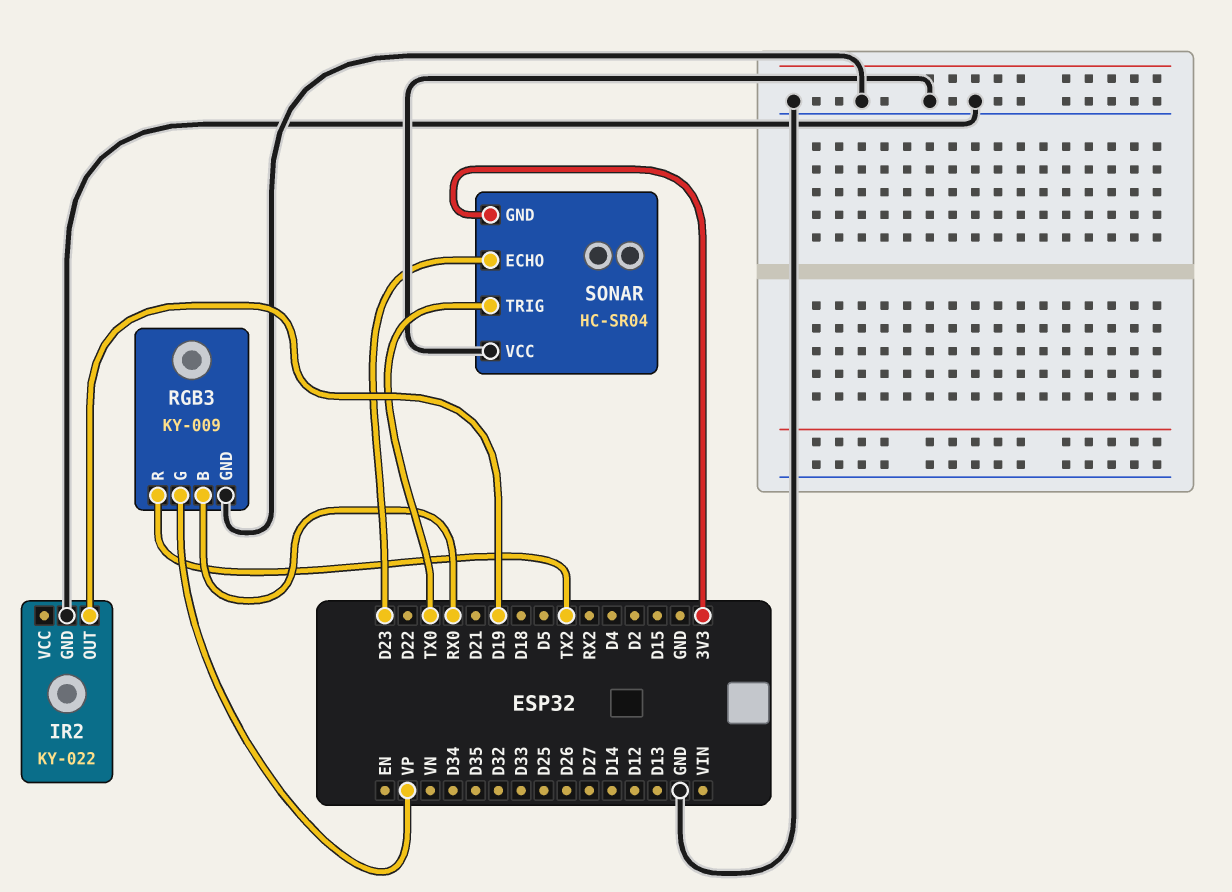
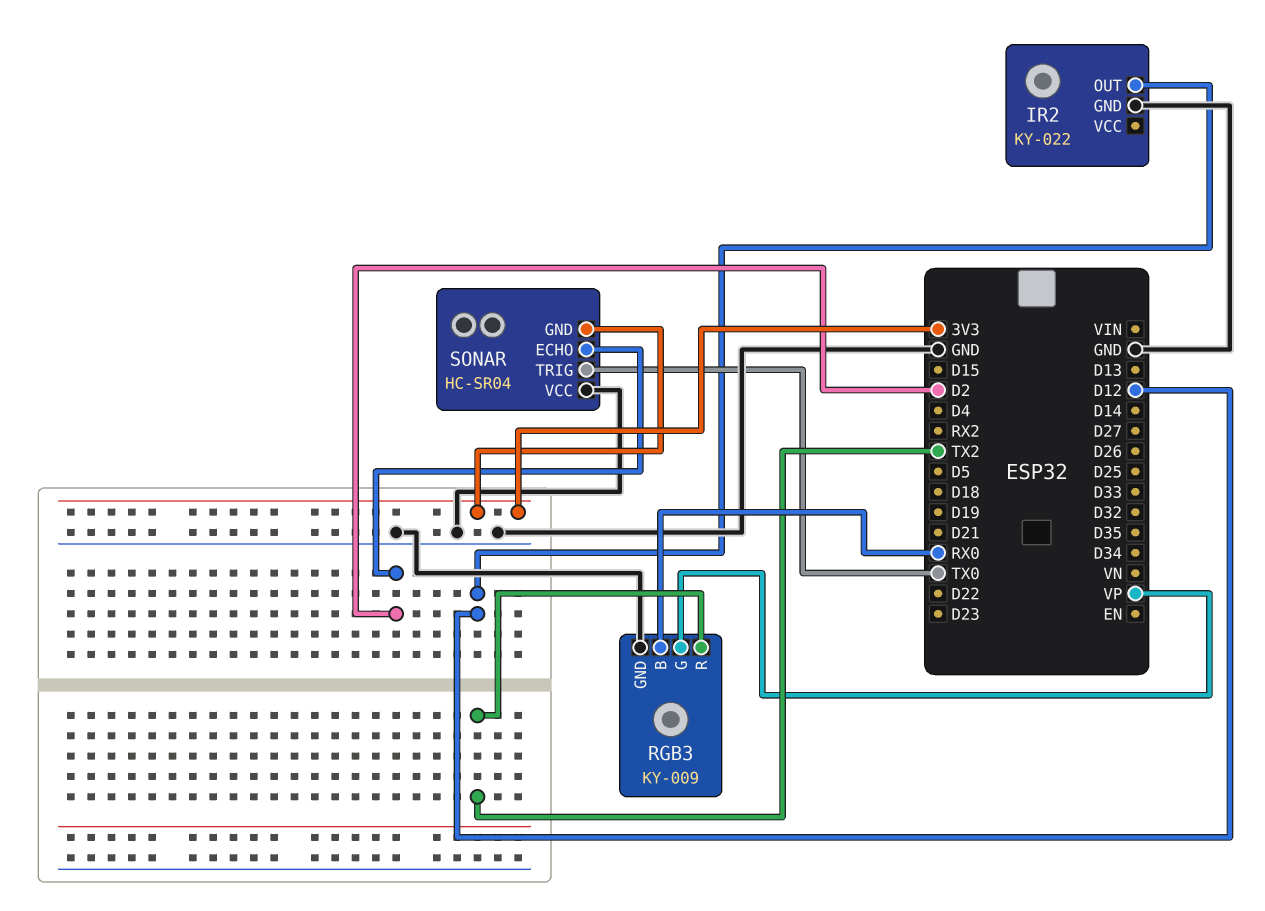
IR2 pin OUT: D19 -> D12
SONAR pin ECHO: D23 -> D2

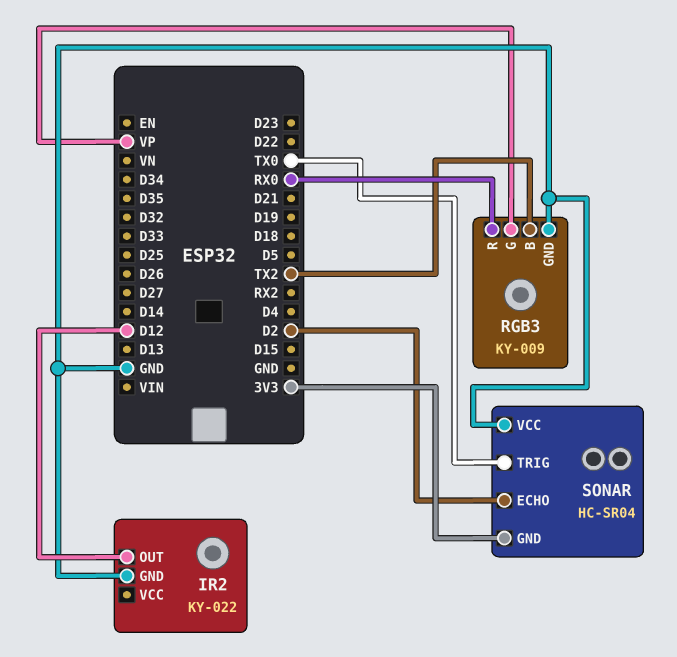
RGB3 pin B: RX0 -> TX2
RGB3 pin R: TX2 -> RX0

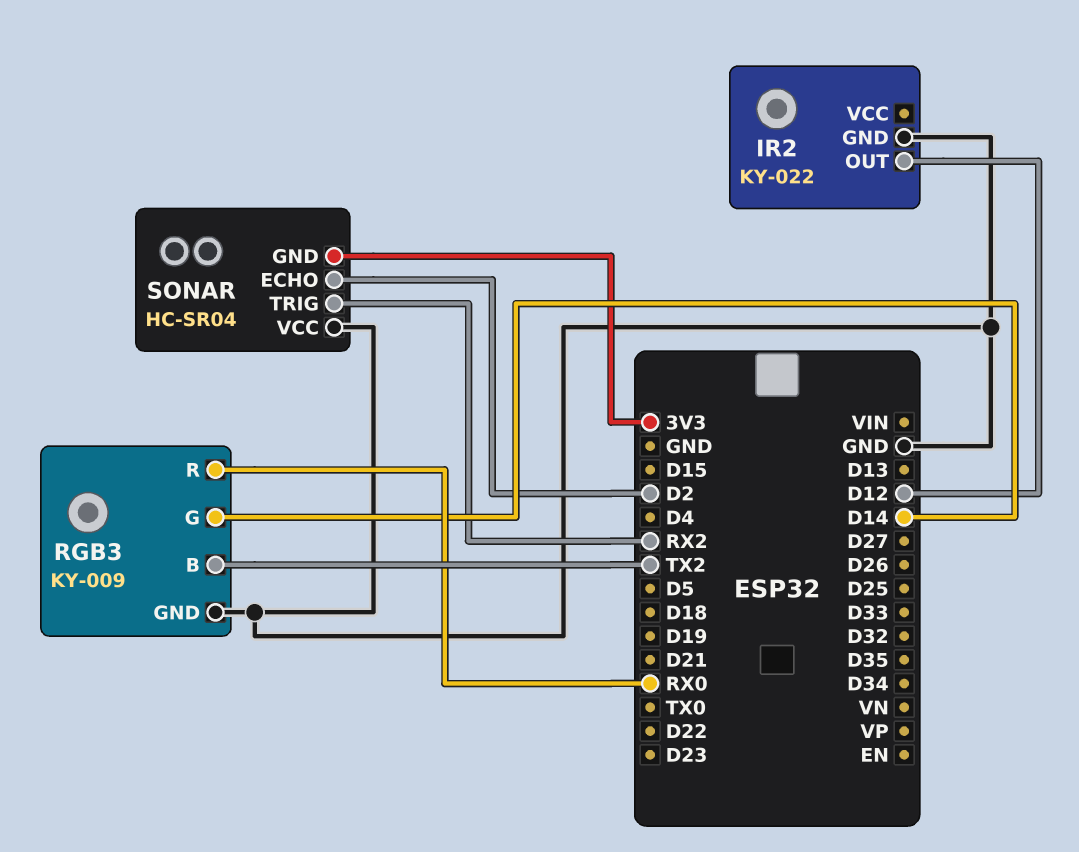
RGB3 pin G: VP -> D14
SONAR pin TRIG: TX0 -> RX2

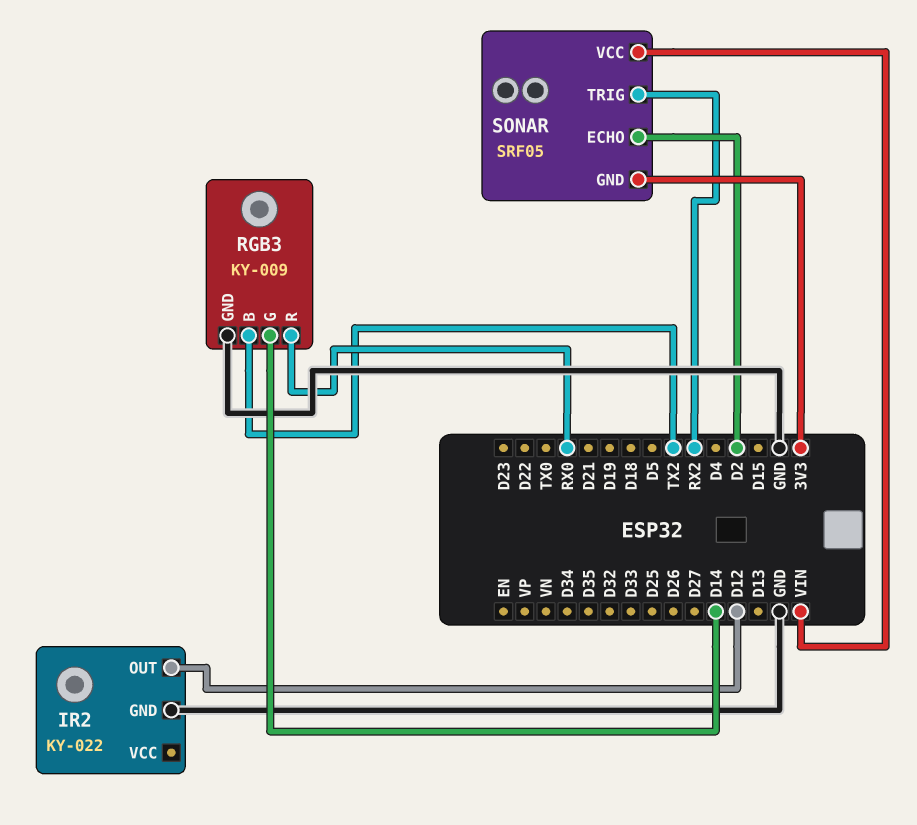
SONAR: HC-SR04 -> SRF05
SONAR pin VCC: GND -> VIN

